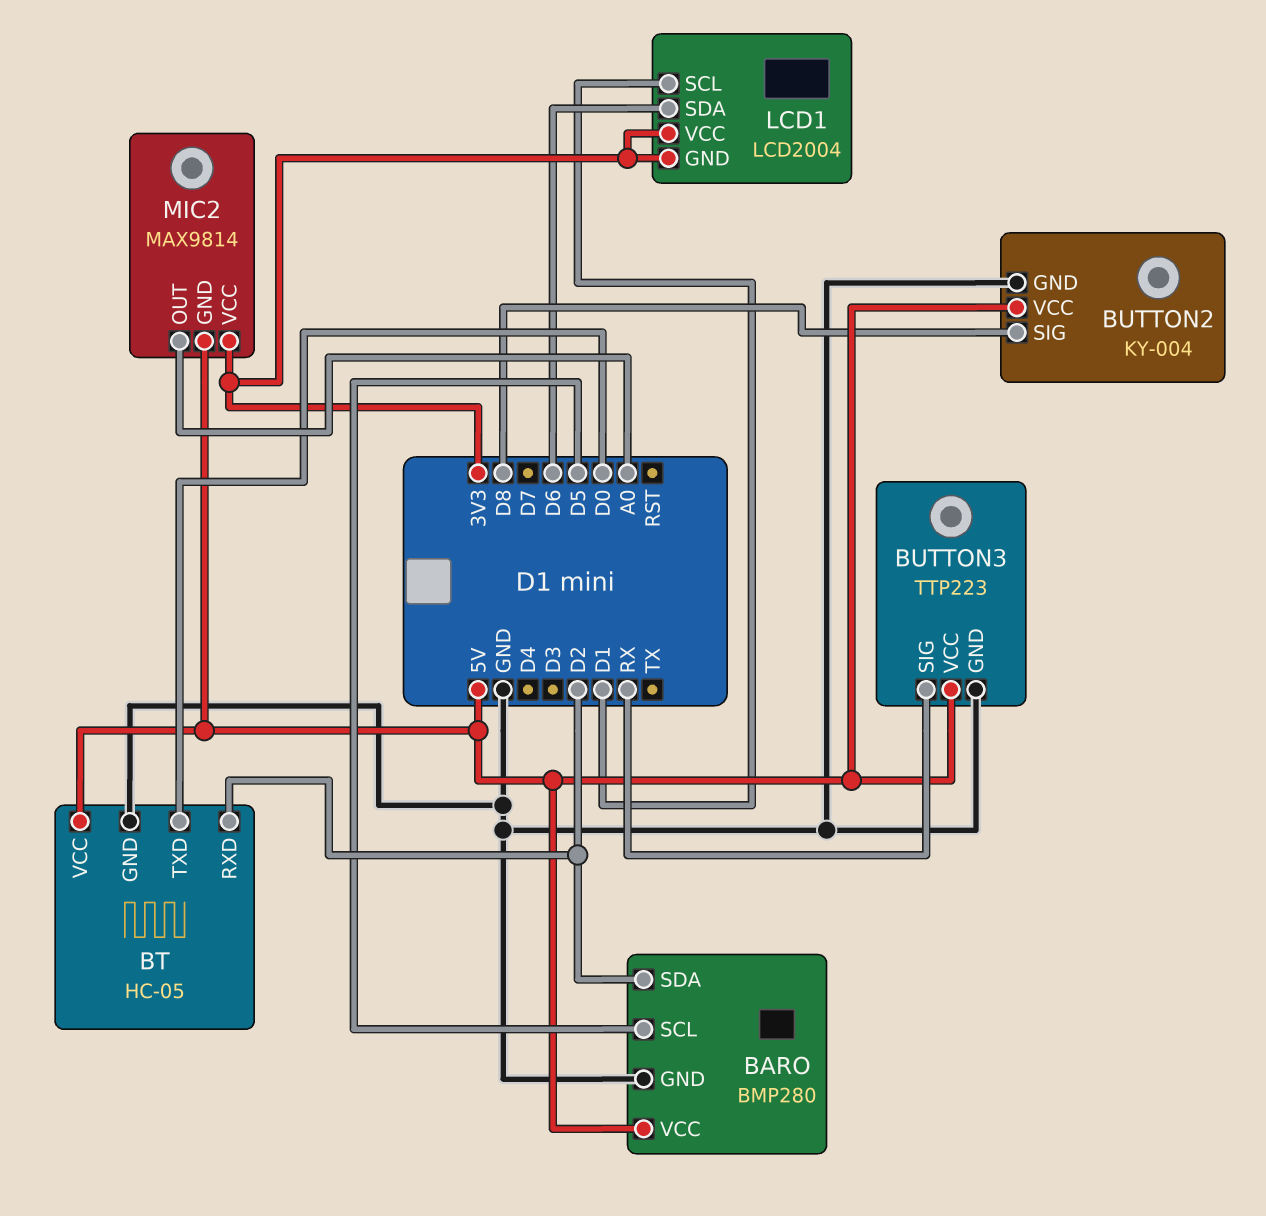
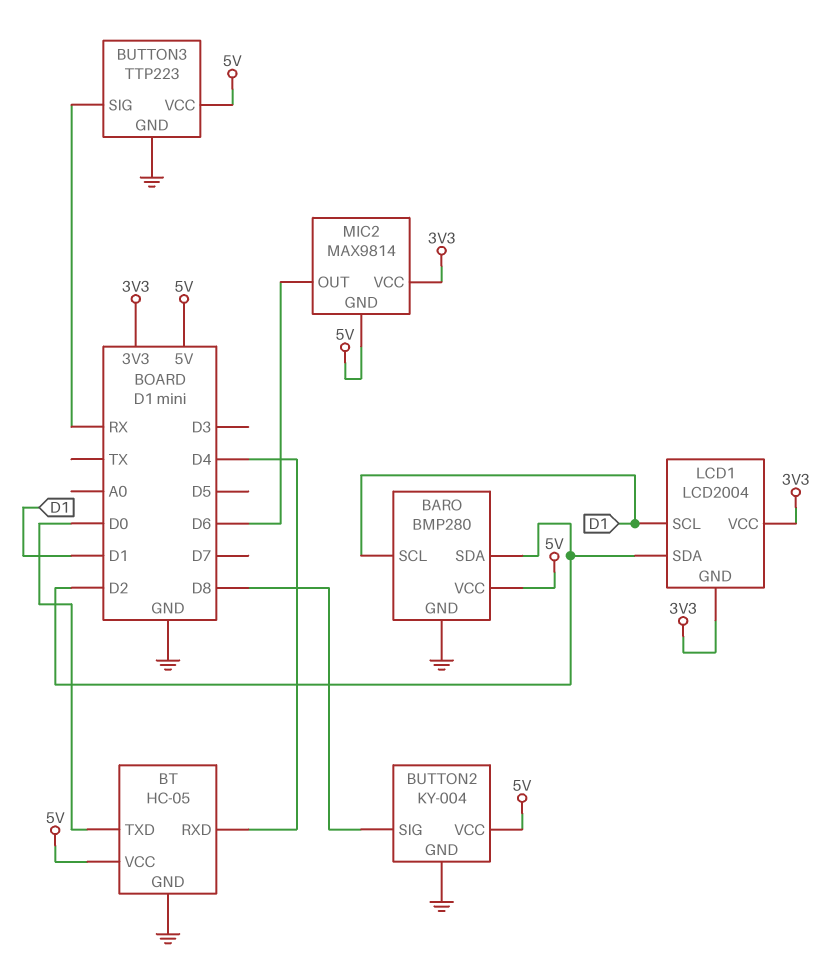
BARO pin SCL: D5 -> D1
BT pin RXD: D2 -> D4
LCD1 pin SDA: D6 -> D2
MIC2 pin OUT: A0 -> D6

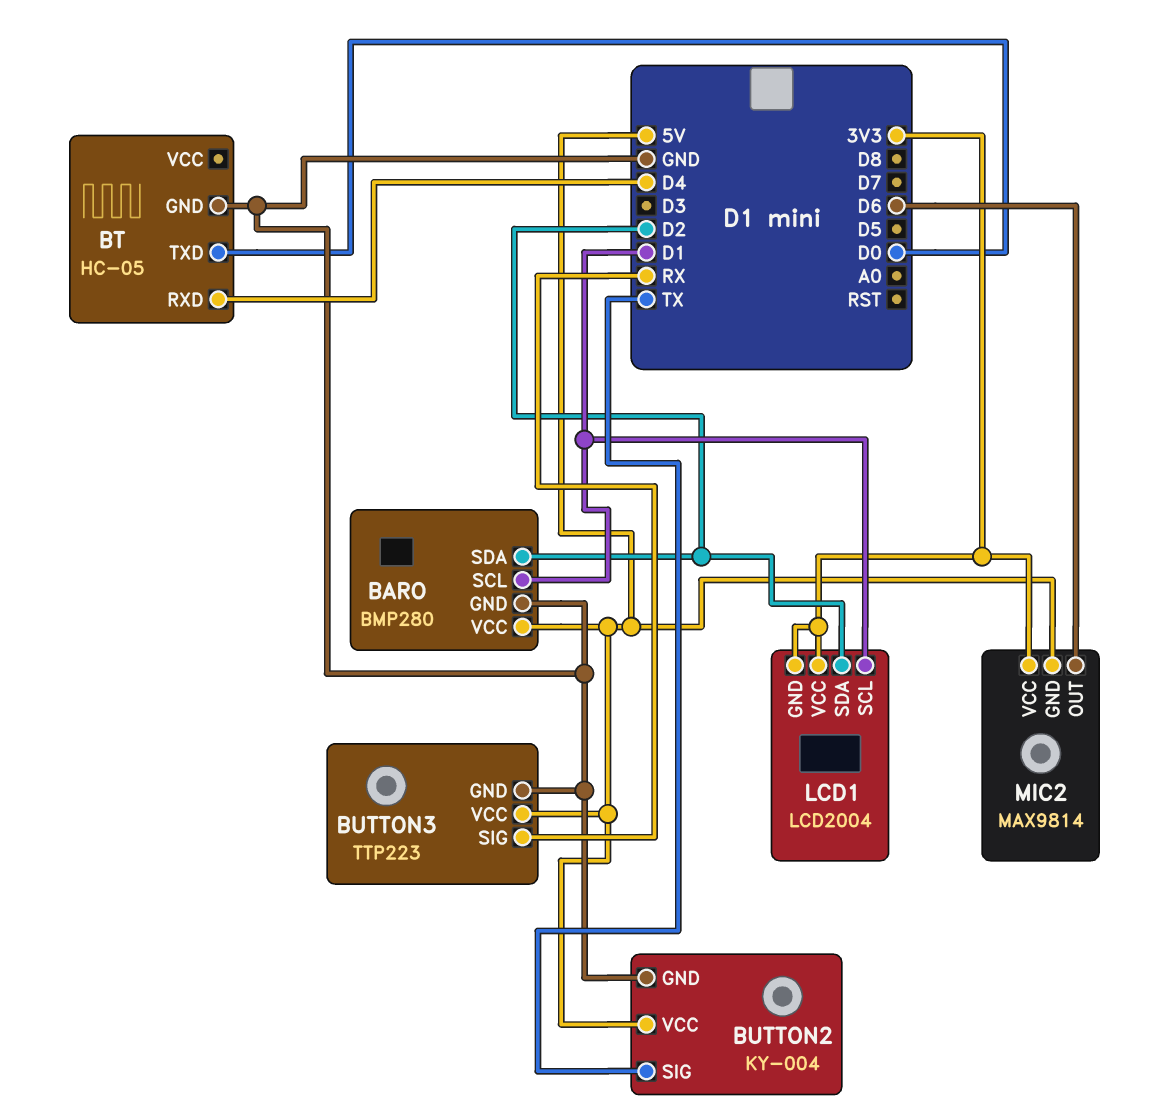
BT pin VCC: 5V -> none
BUTTON2 pin SIG: D8 -> TX

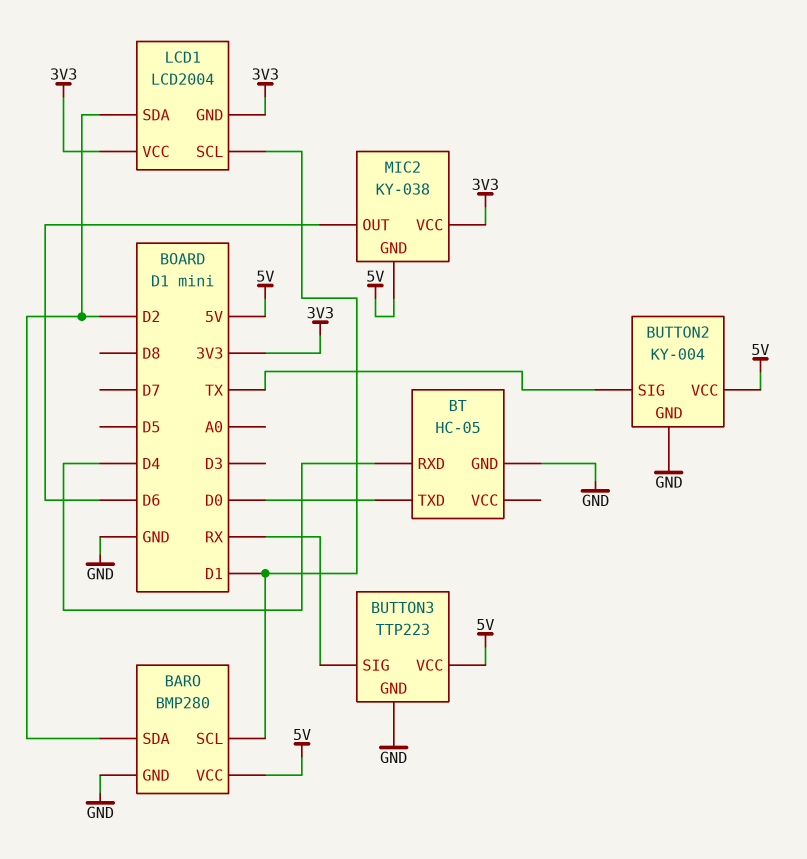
MIC2: MAX9814 -> KY-038

